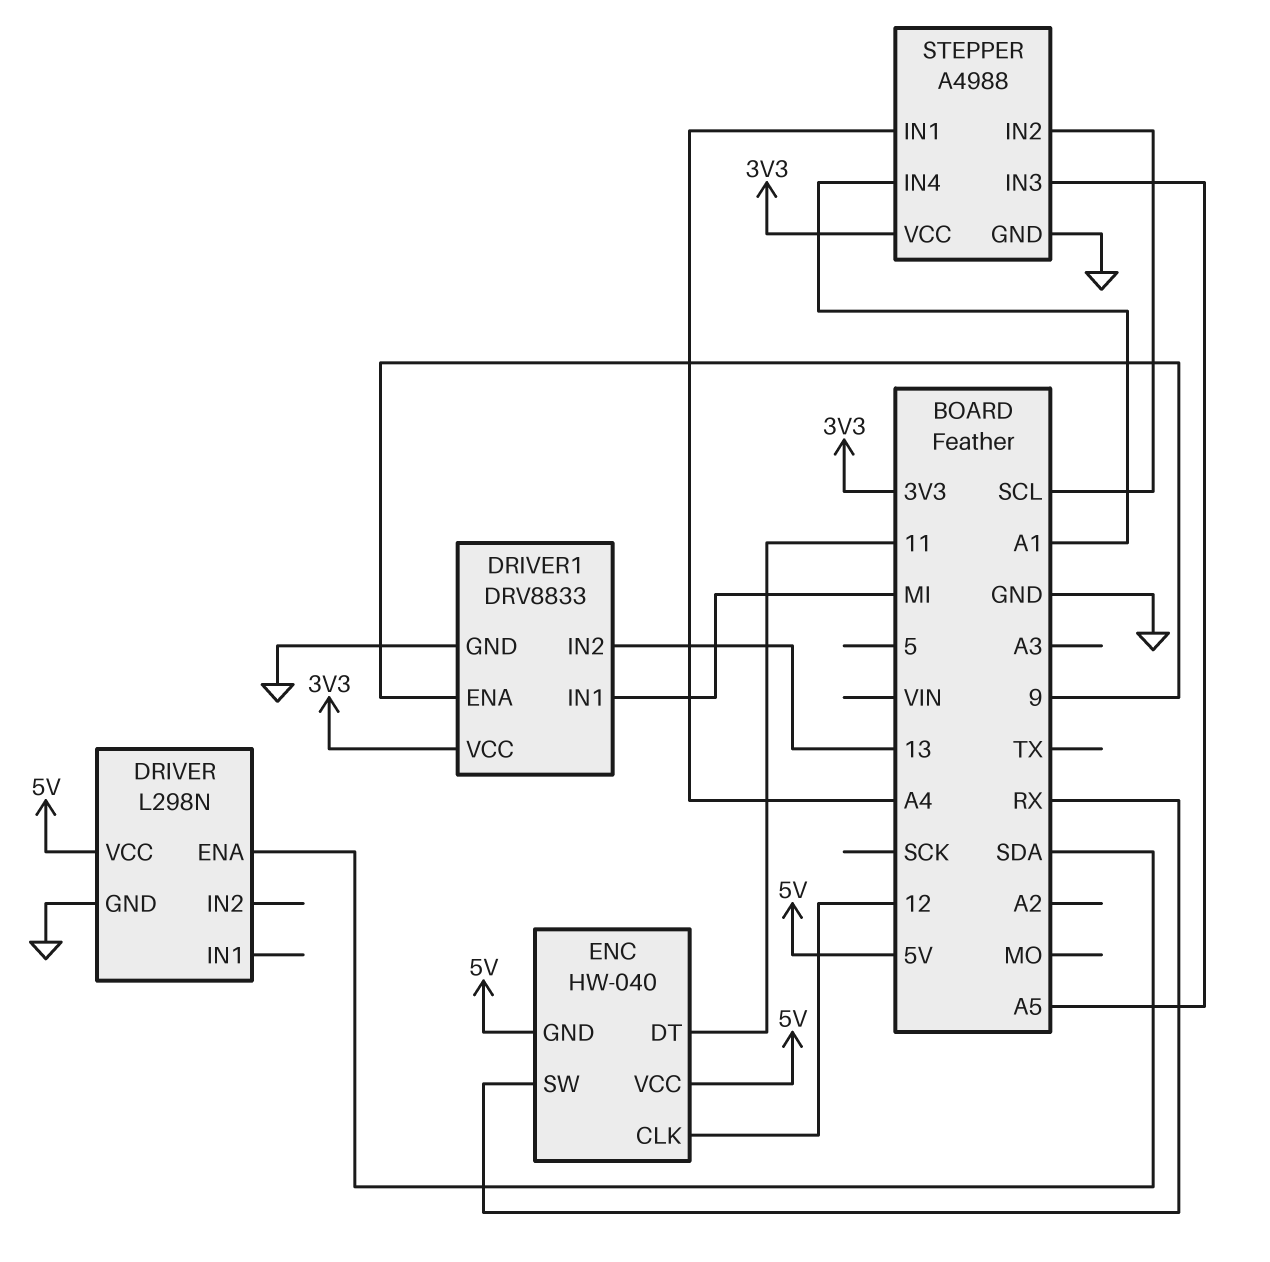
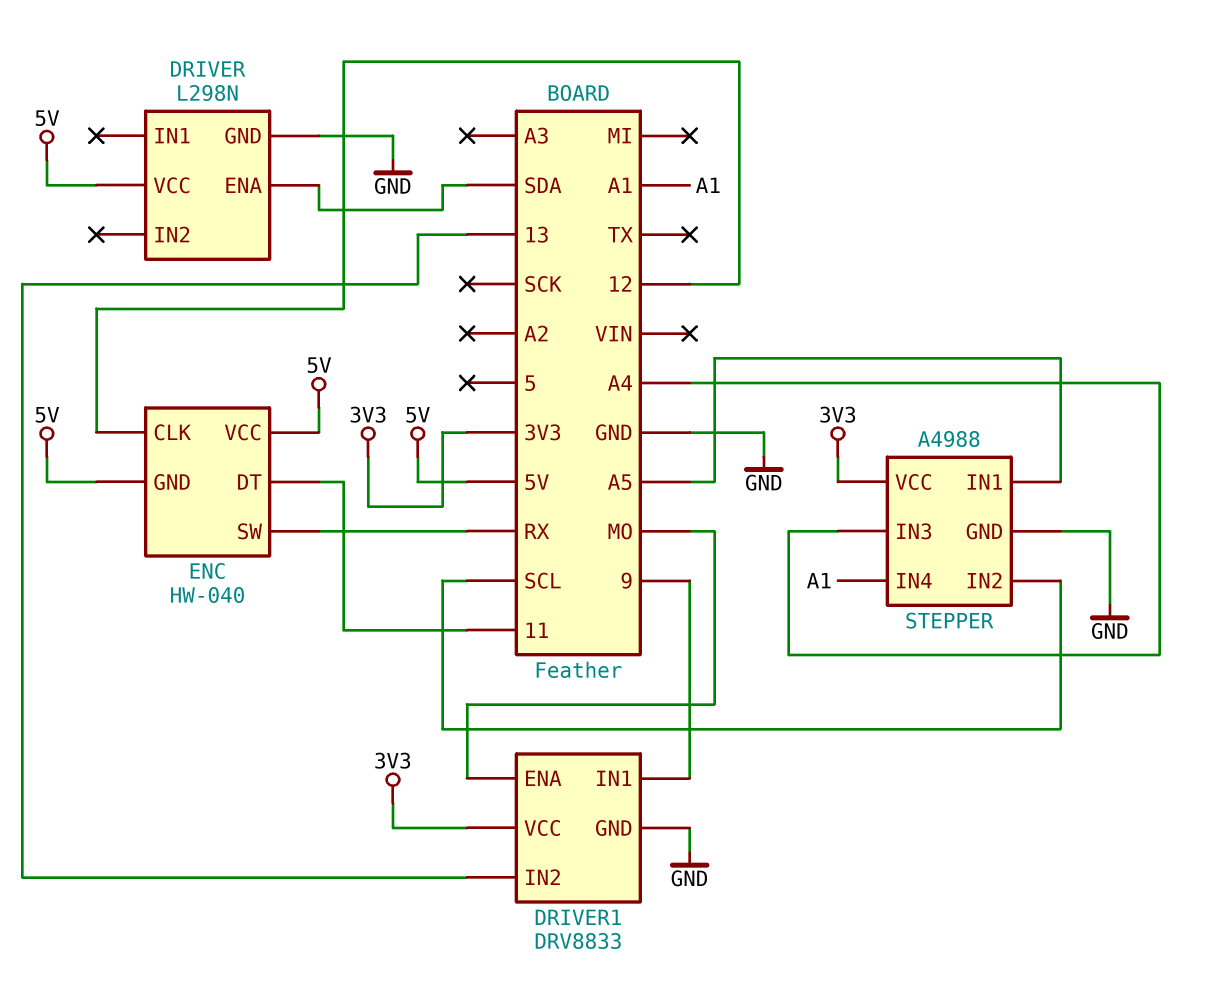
DRIVER1 pin ENA: 9 -> MO
DRIVER1 pin IN1: MI -> 9
STEPPER pin IN1: A4 -> A5
STEPPER pin IN3: A5 -> A4

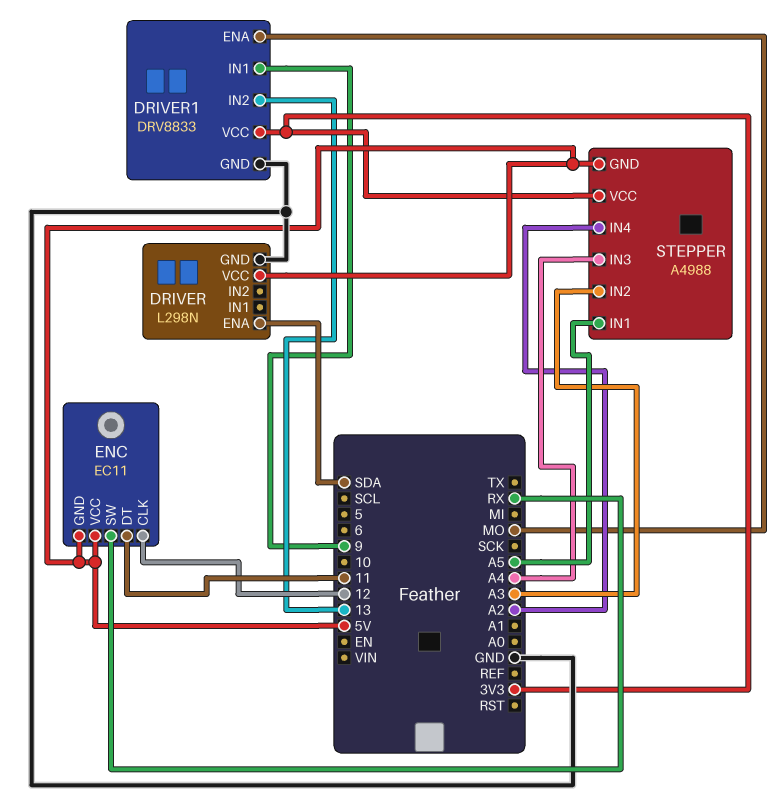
ENC: HW-040 -> EC11
STEPPER pin GND: GND -> 5V
STEPPER pin IN2: SCL -> A3
STEPPER pin IN4: A1 -> A2

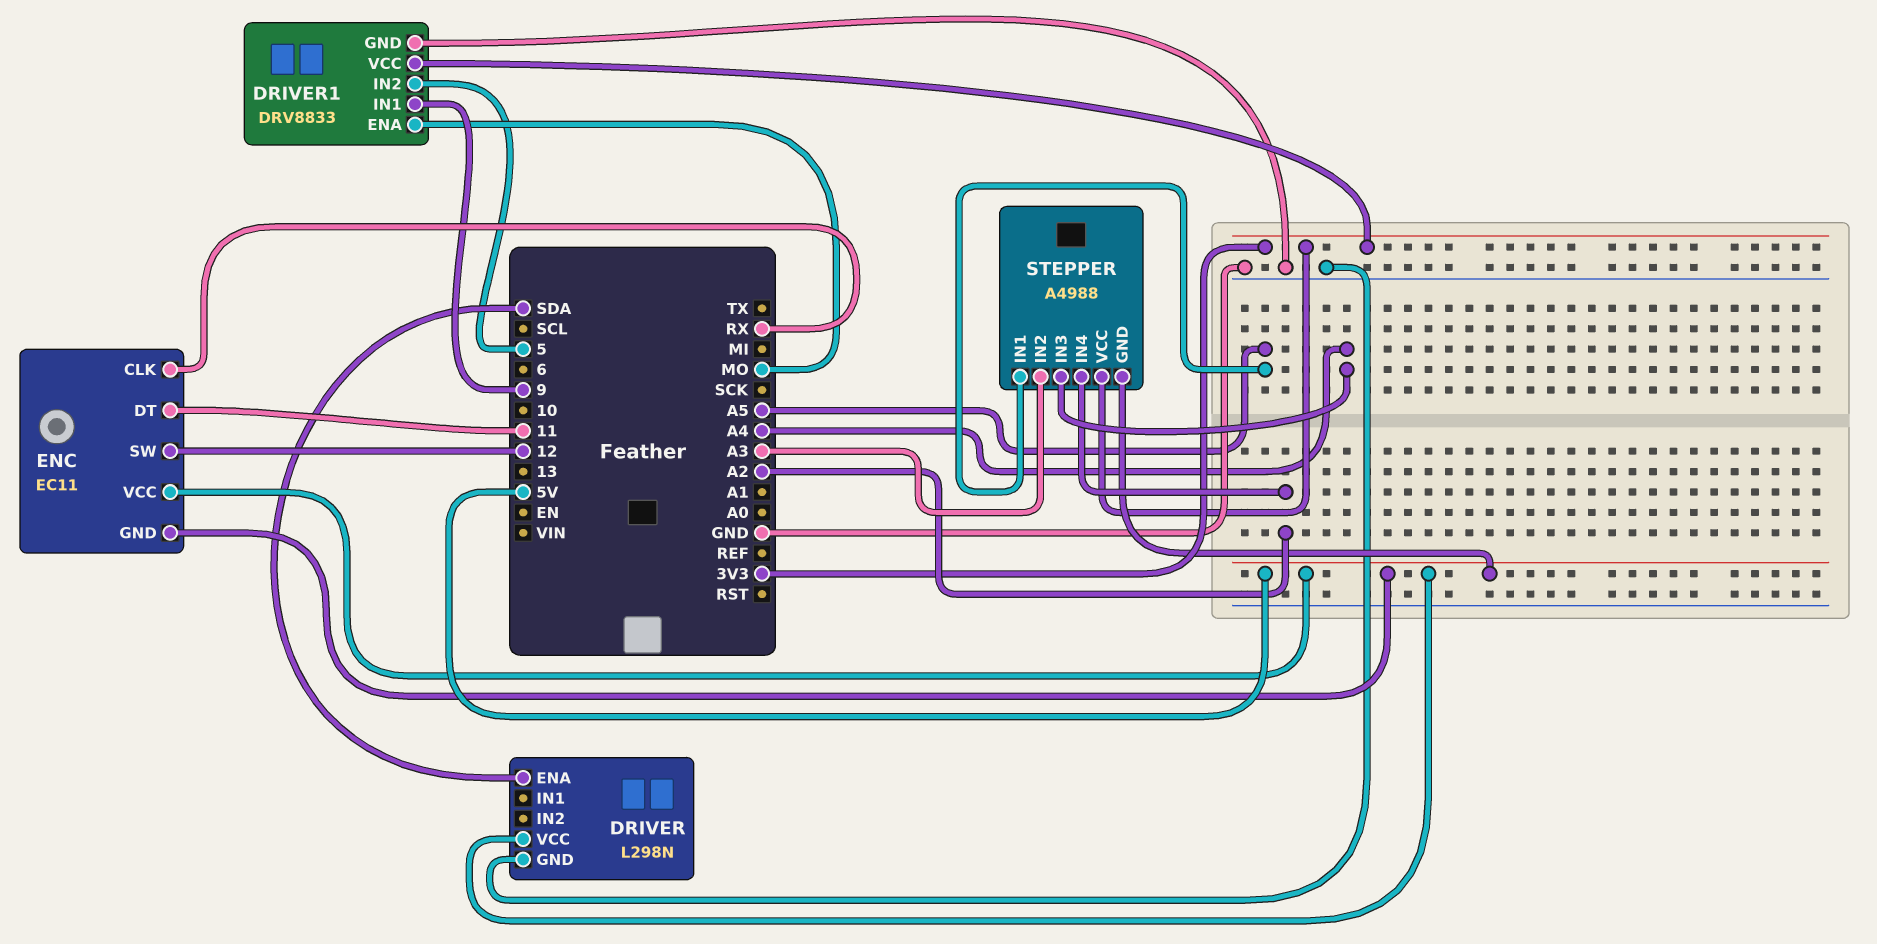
DRIVER1 pin IN2: 13 -> 5
ENC pin CLK: 12 -> RX
ENC pin SW: RX -> 12

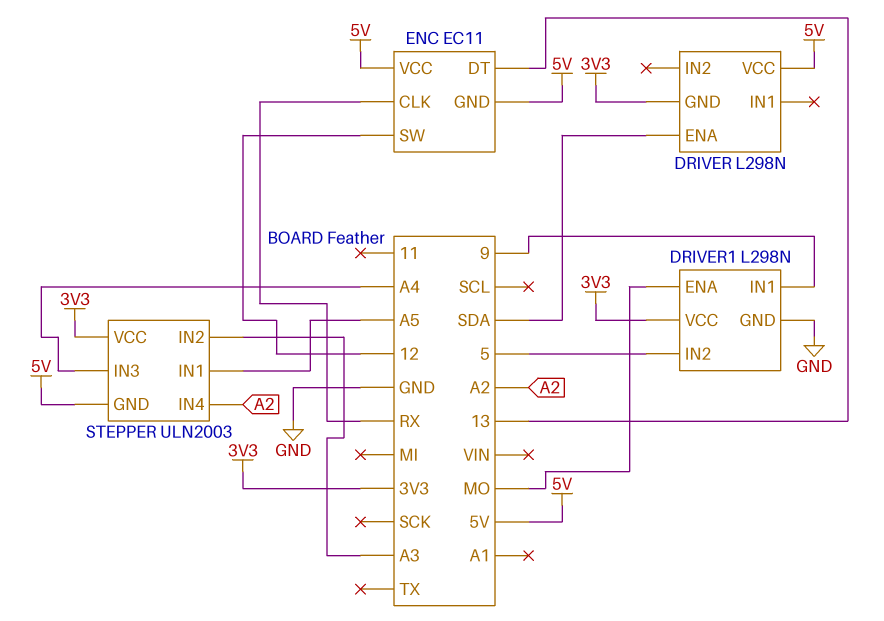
DRIVER pin GND: GND -> 3V3
DRIVER1: DRV8833 -> L298N
ENC pin DT: 11 -> 13
STEPPER: A4988 -> ULN2003

